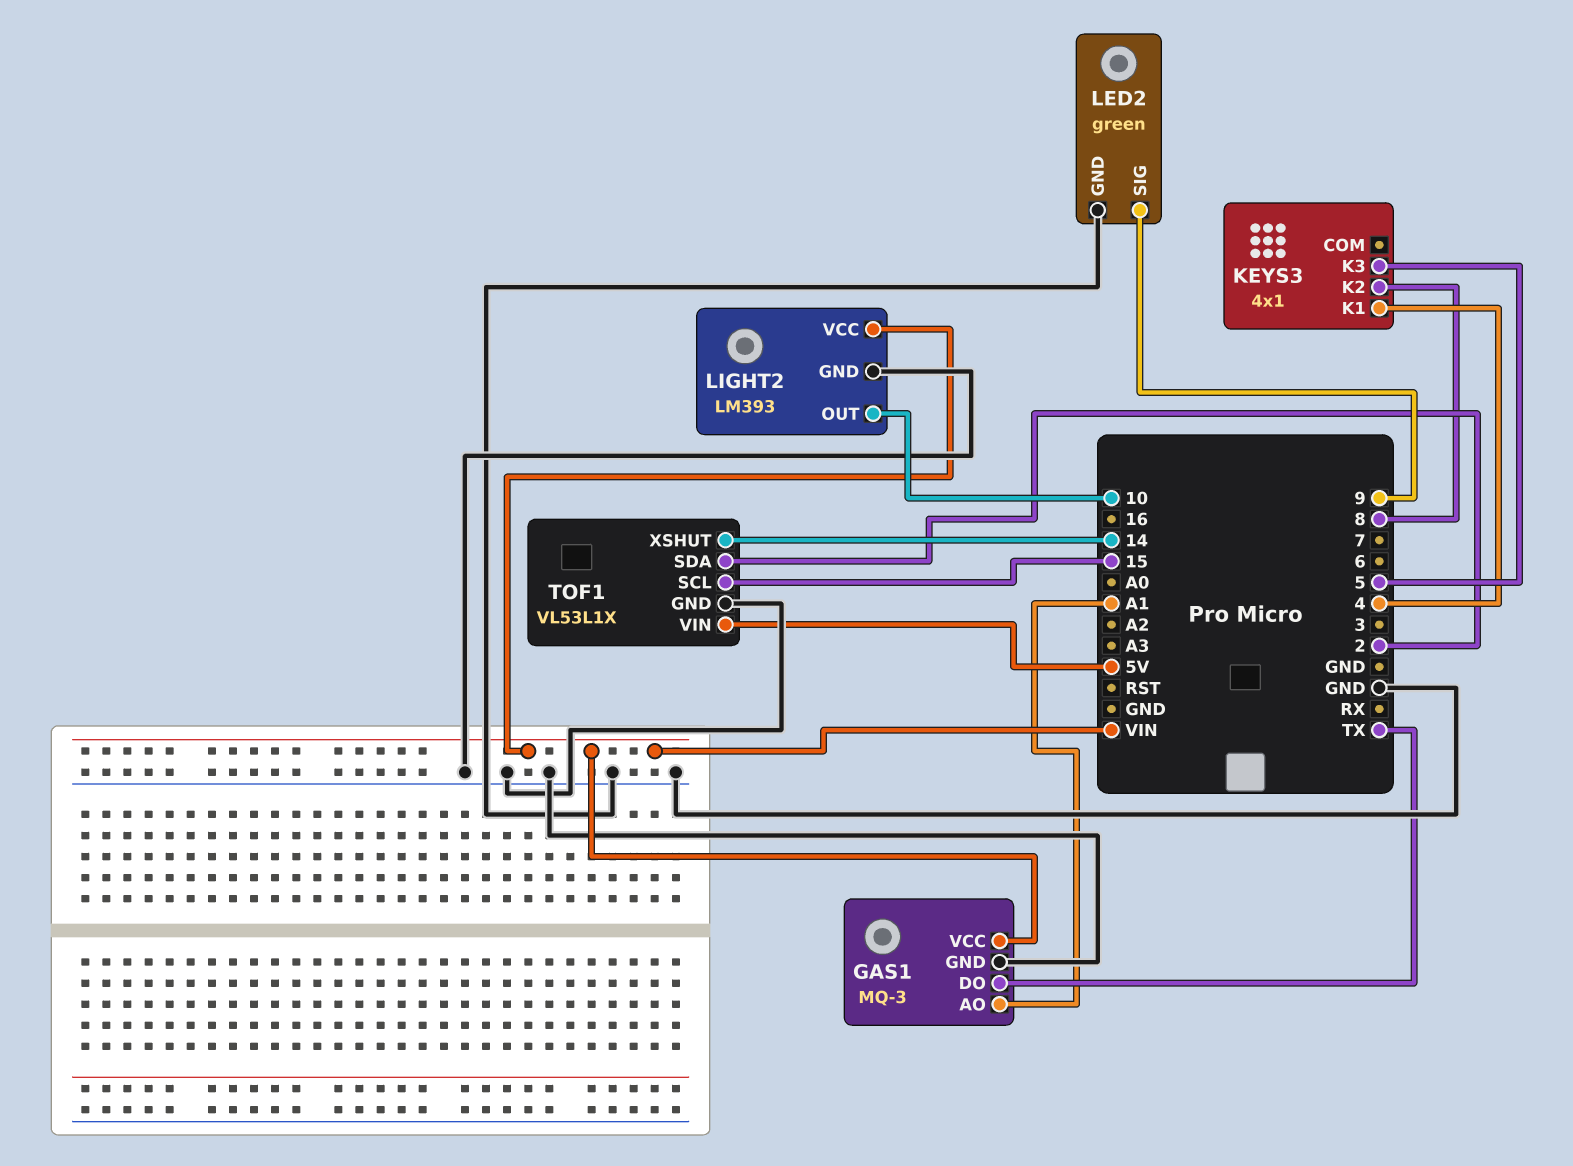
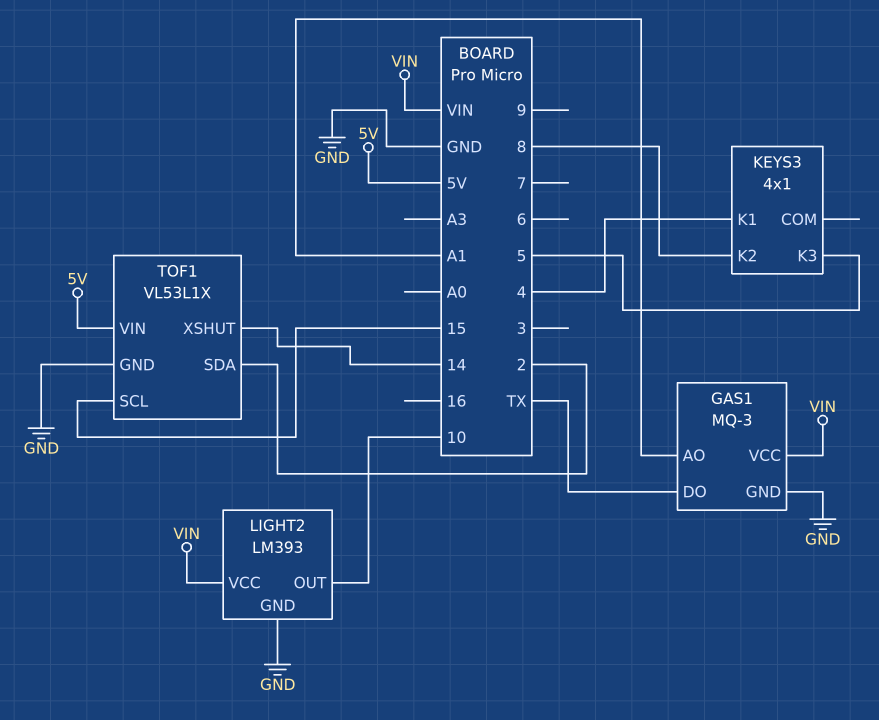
LED2: green -> none
LED2 pin GND: GND -> none
LED2 pin SIG: 9 -> none

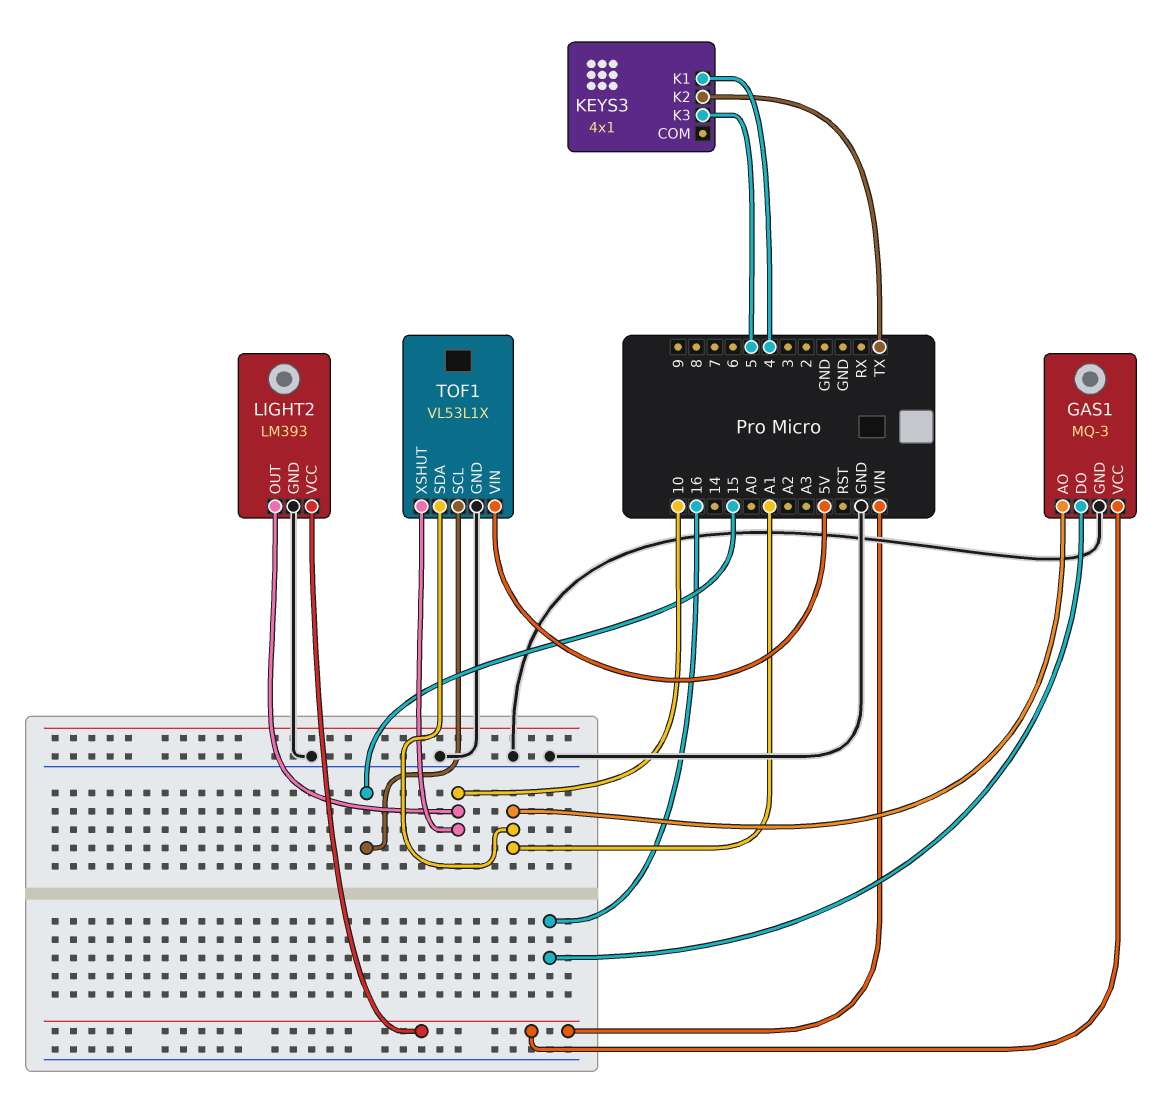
GAS1 pin DO: TX -> 16
KEYS3 pin K2: 8 -> TX
TOF1 pin SDA: 2 -> A1
TOF1 pin XSHUT: 14 -> 10

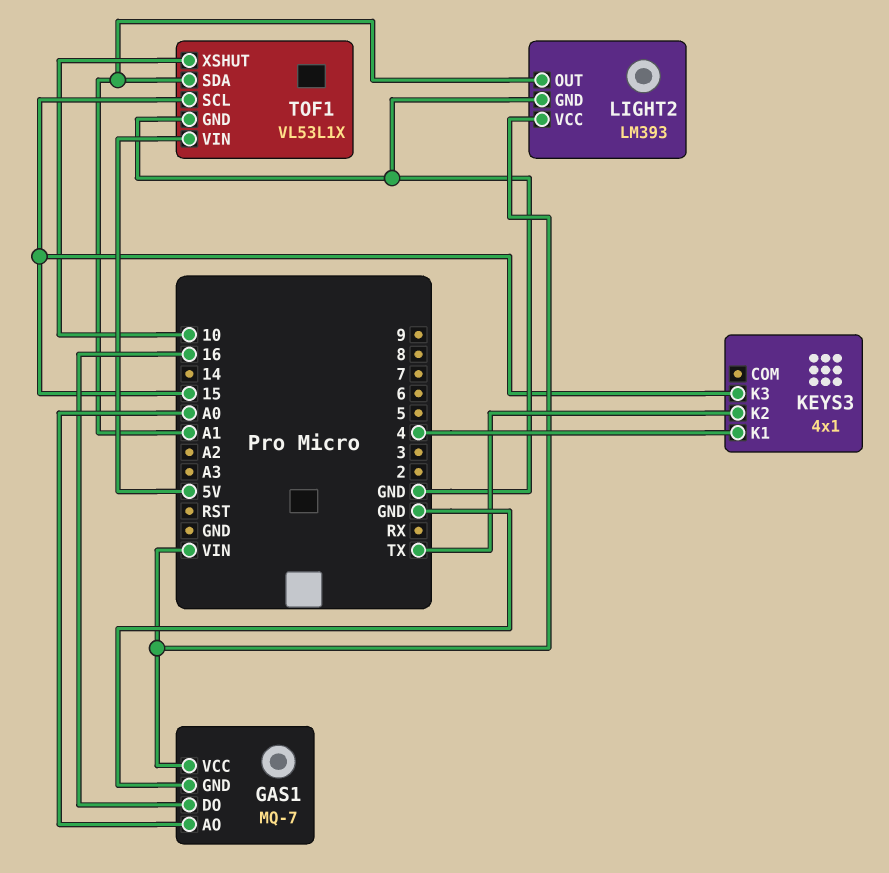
GAS1: MQ-3 -> MQ-7
GAS1 pin AO: A1 -> A0
KEYS3 pin K3: 5 -> 15
LIGHT2 pin OUT: 10 -> A1

